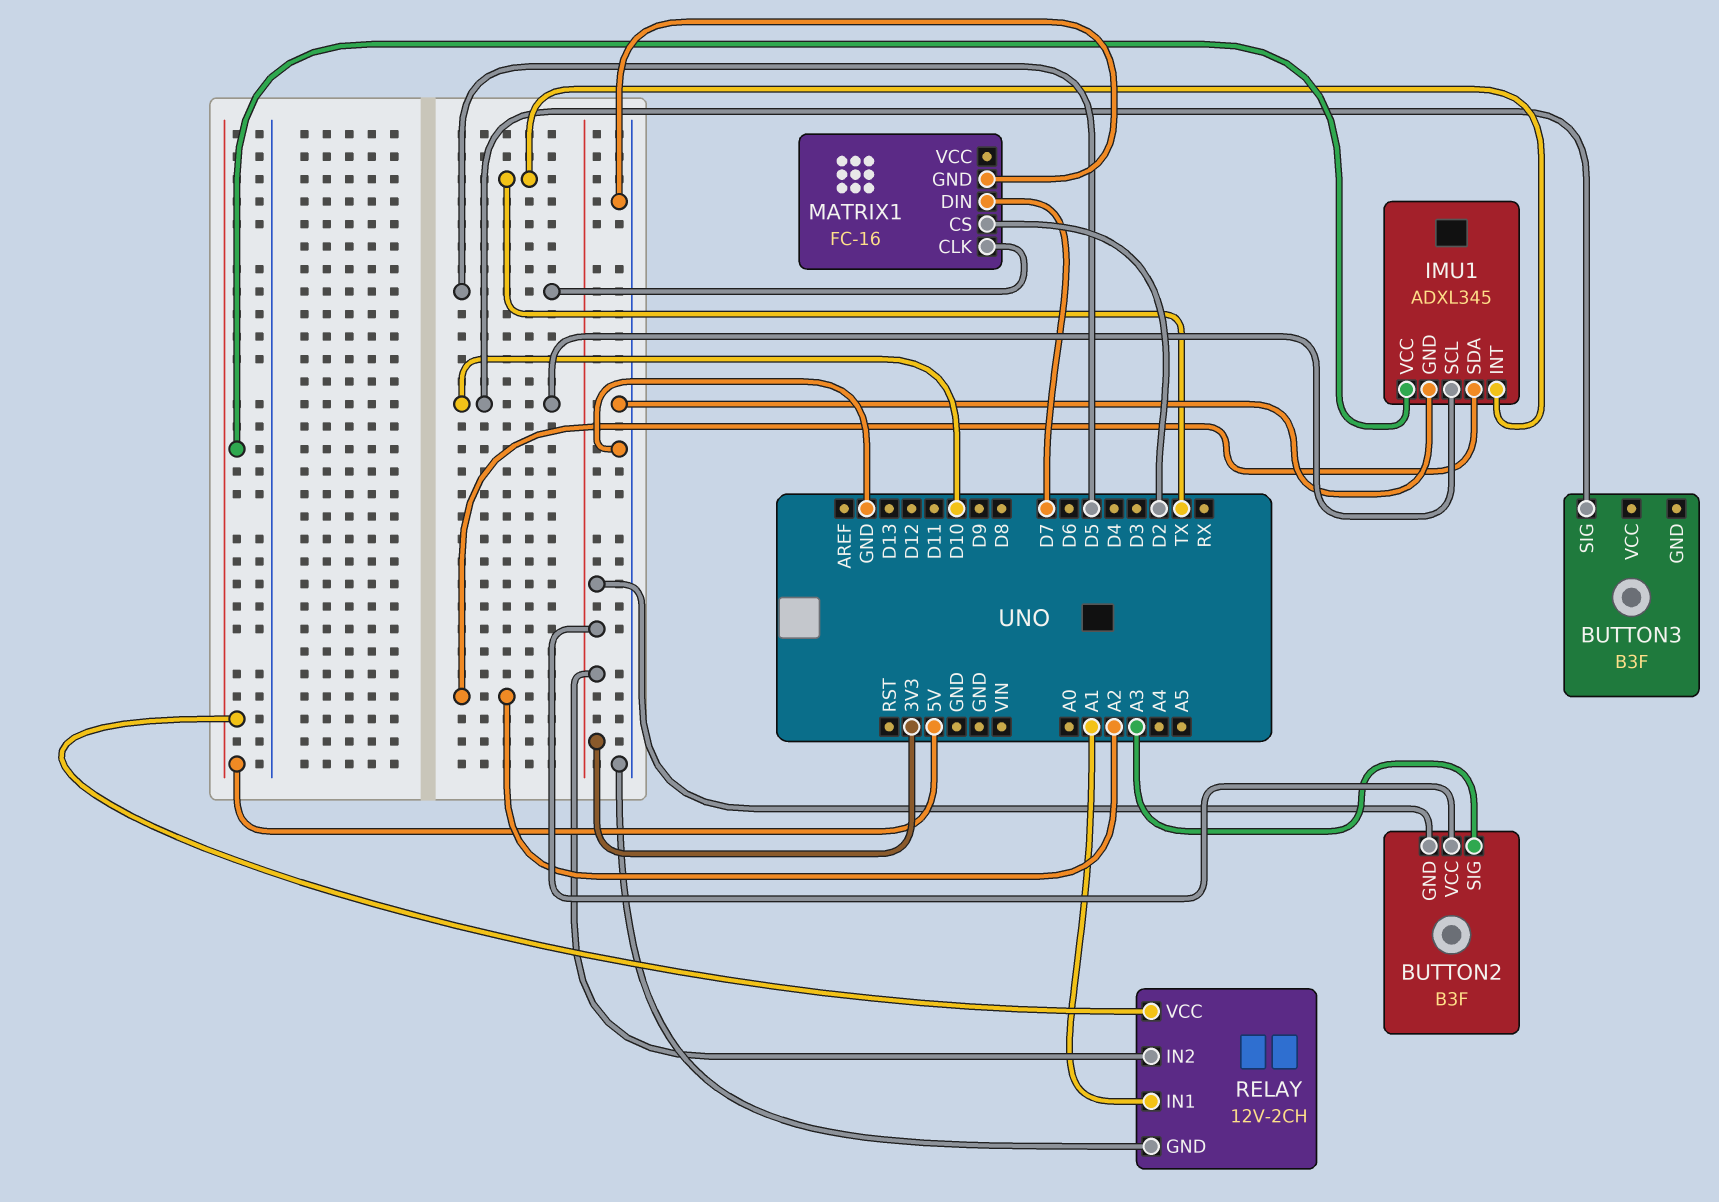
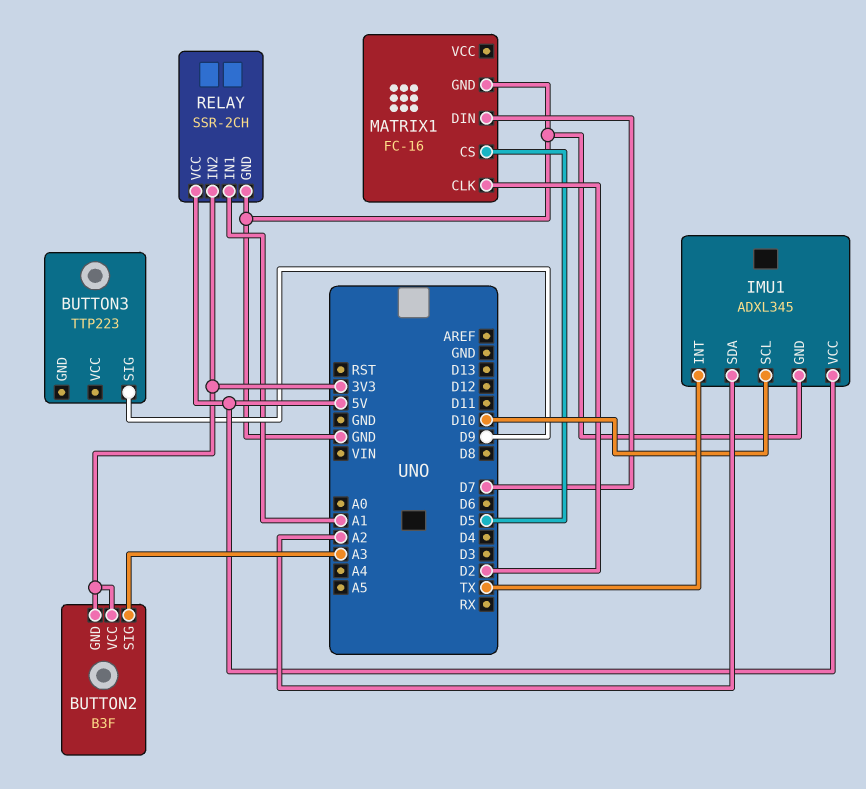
BUTTON3: B3F -> TTP223
BUTTON3 pin SIG: D10 -> D9
MATRIX1 pin CLK: D5 -> D2
MATRIX1 pin CS: D2 -> D5
RELAY: 12V-2CH -> SSR-2CH

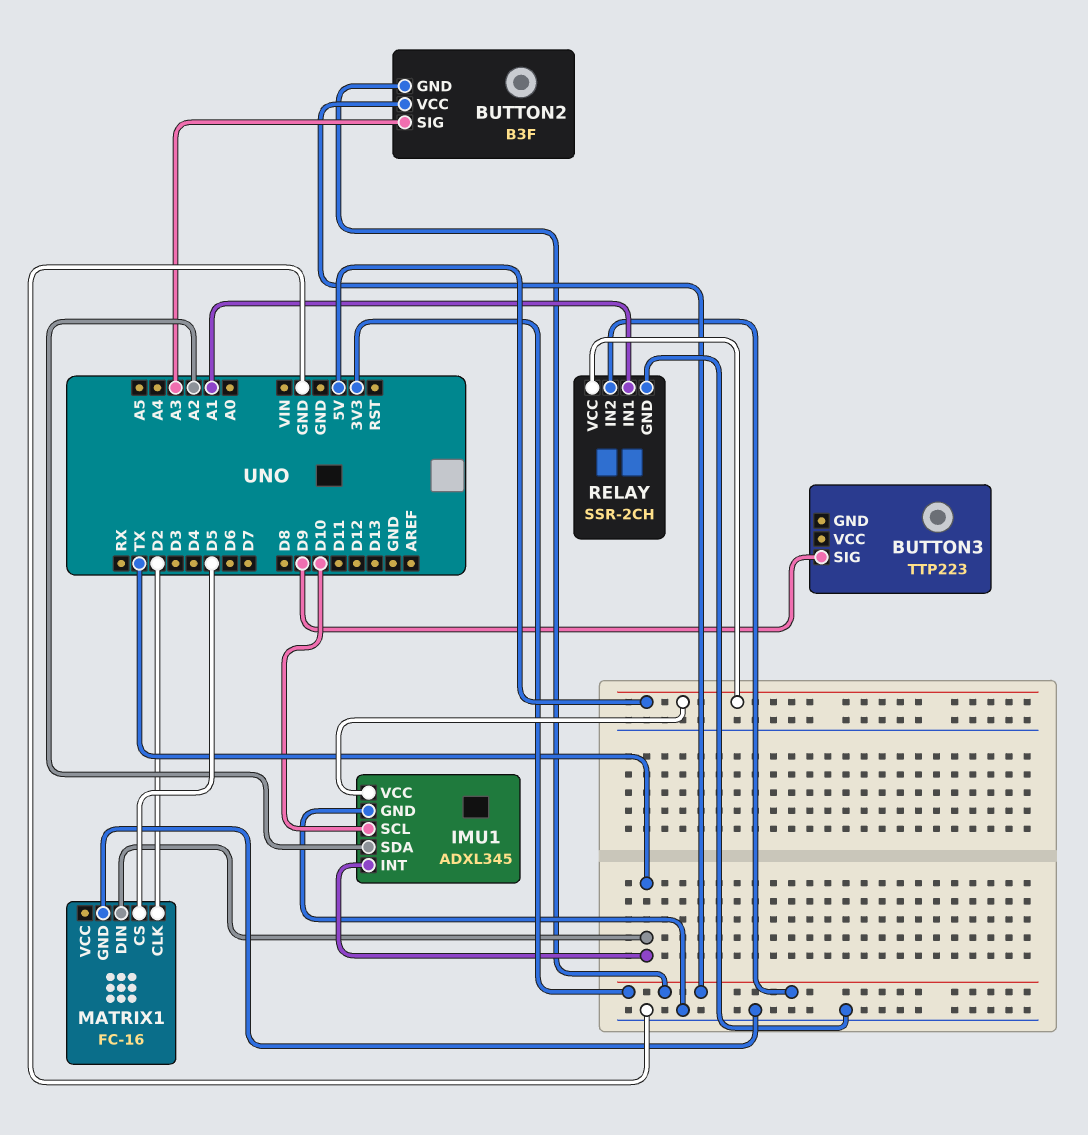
MATRIX1 pin DIN: D7 -> TX

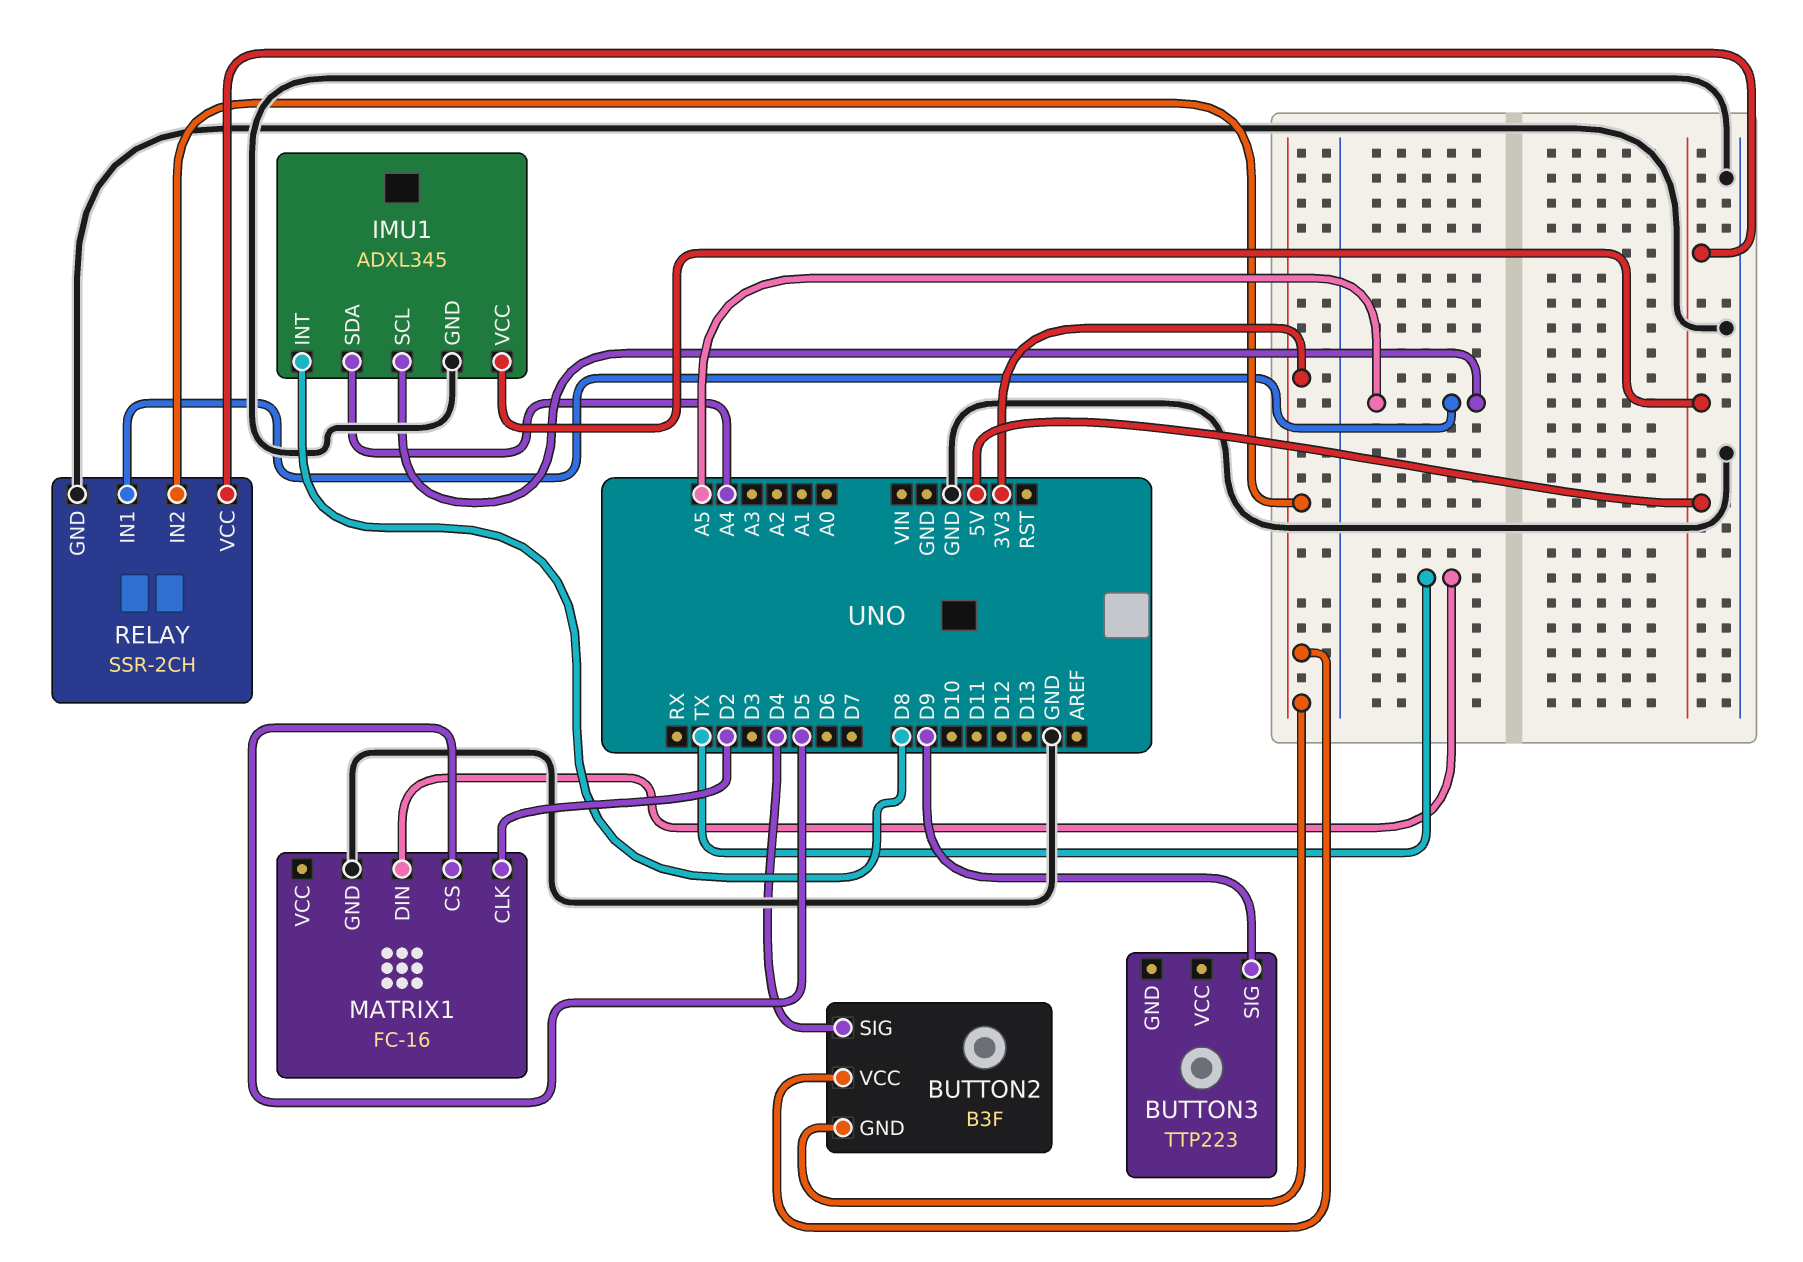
BUTTON2 pin SIG: A3 -> D4
IMU1 pin INT: TX -> D8
IMU1 pin SCL: D10 -> A5
IMU1 pin SDA: A2 -> A4
RELAY pin IN1: A1 -> A5

